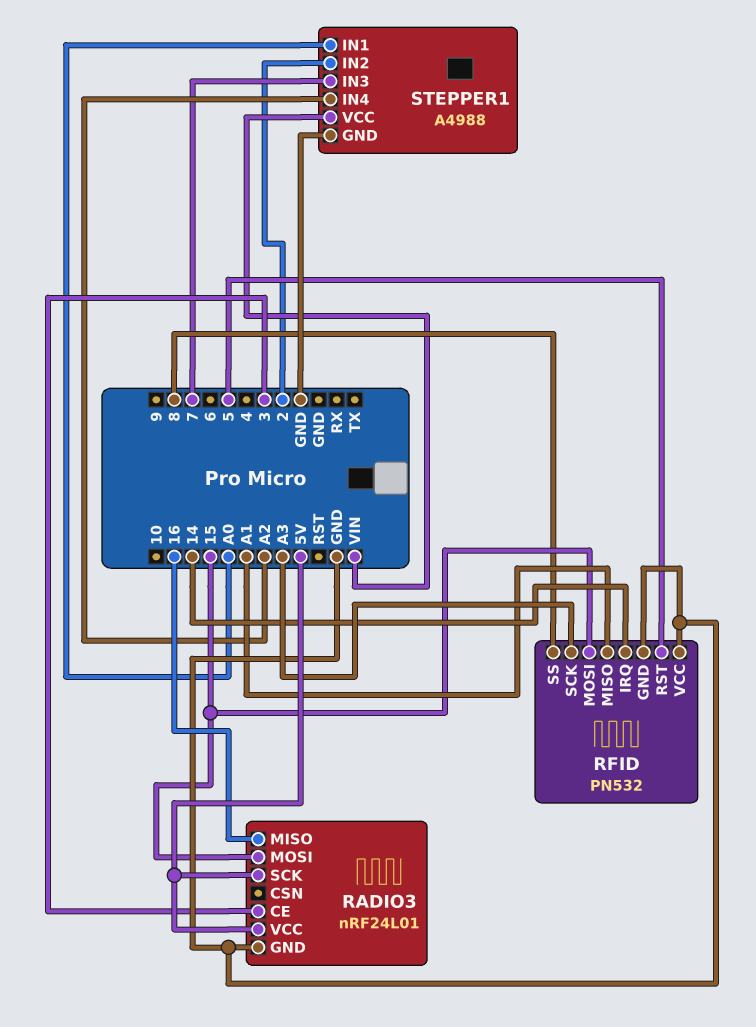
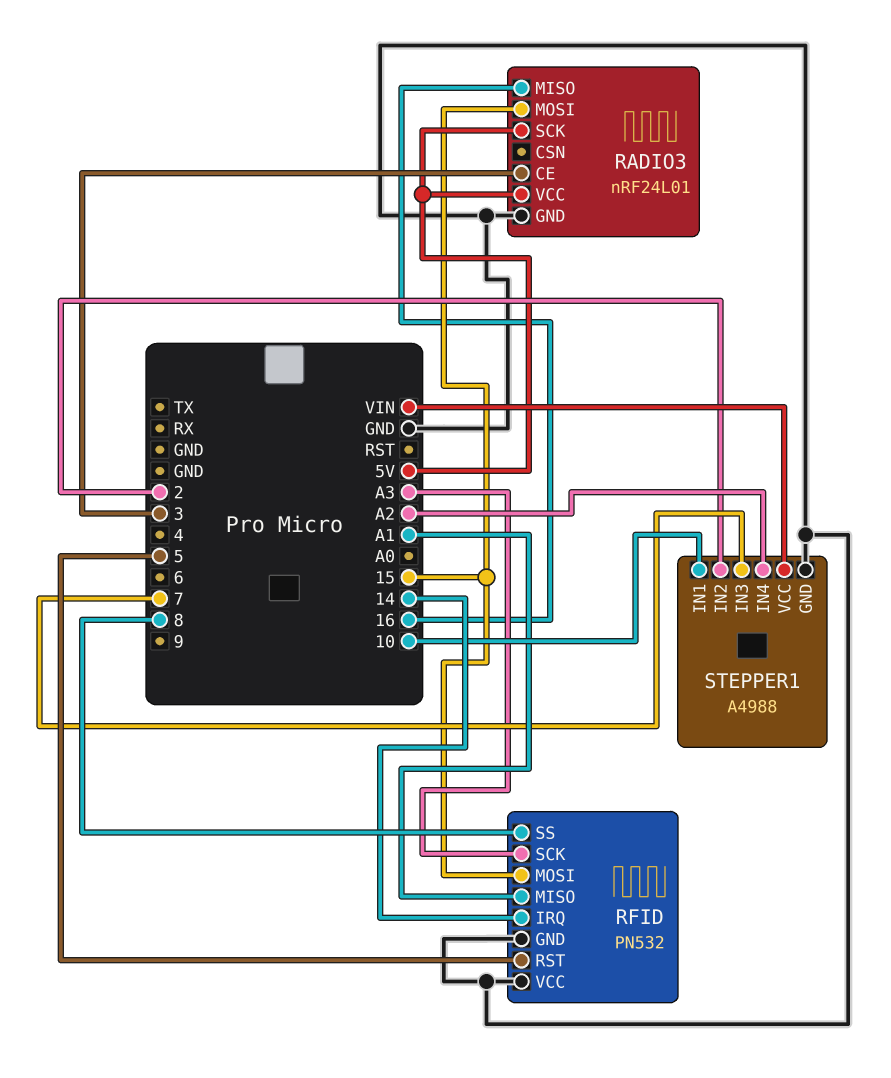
STEPPER1 pin IN1: A0 -> 10

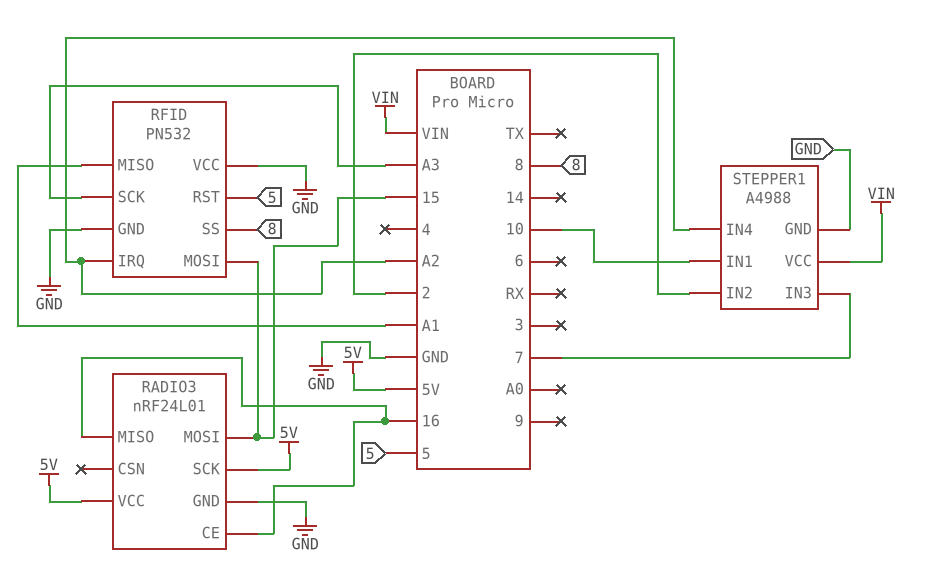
RADIO3 pin CE: 3 -> 16
RFID pin IRQ: 14 -> A2

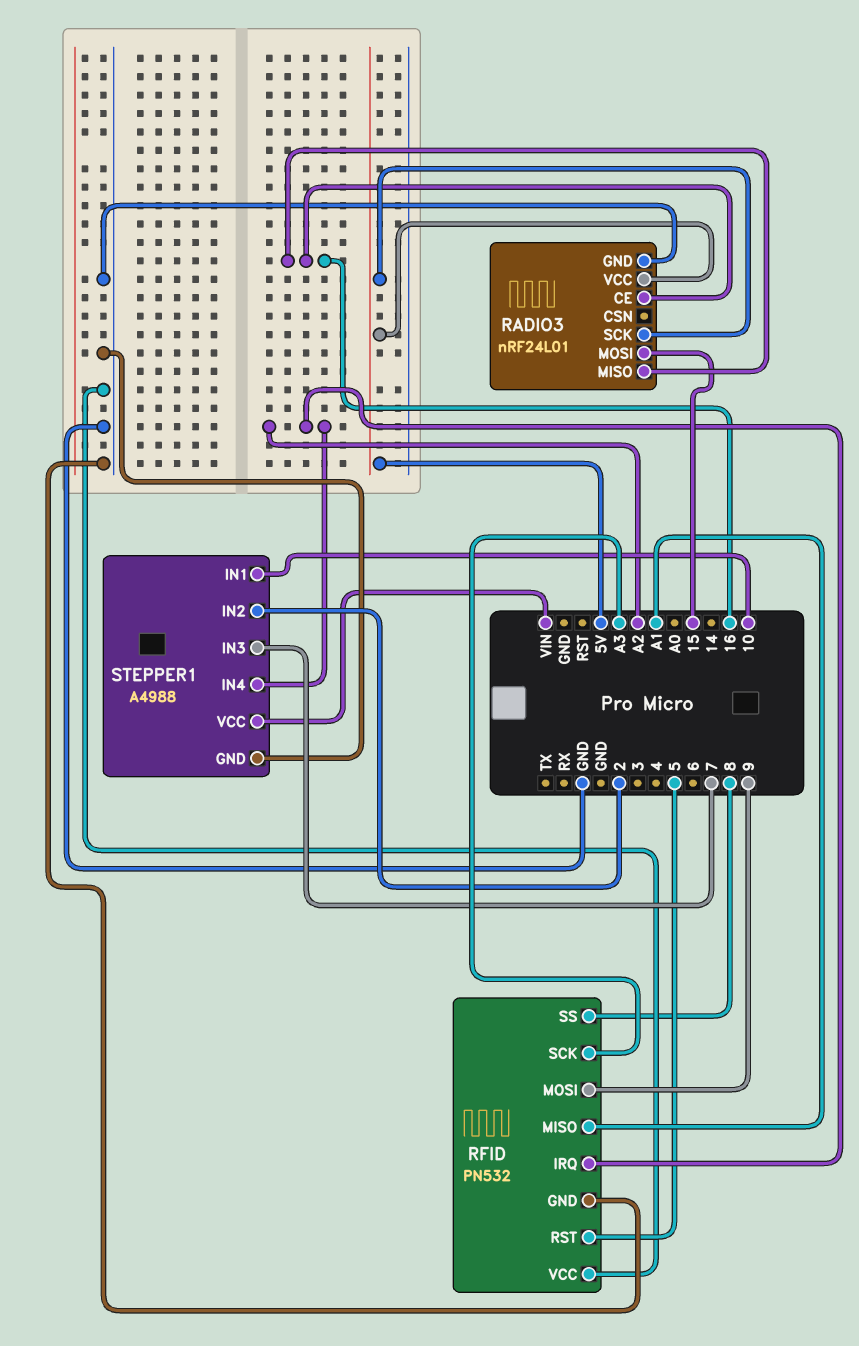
RFID pin MOSI: 15 -> 9

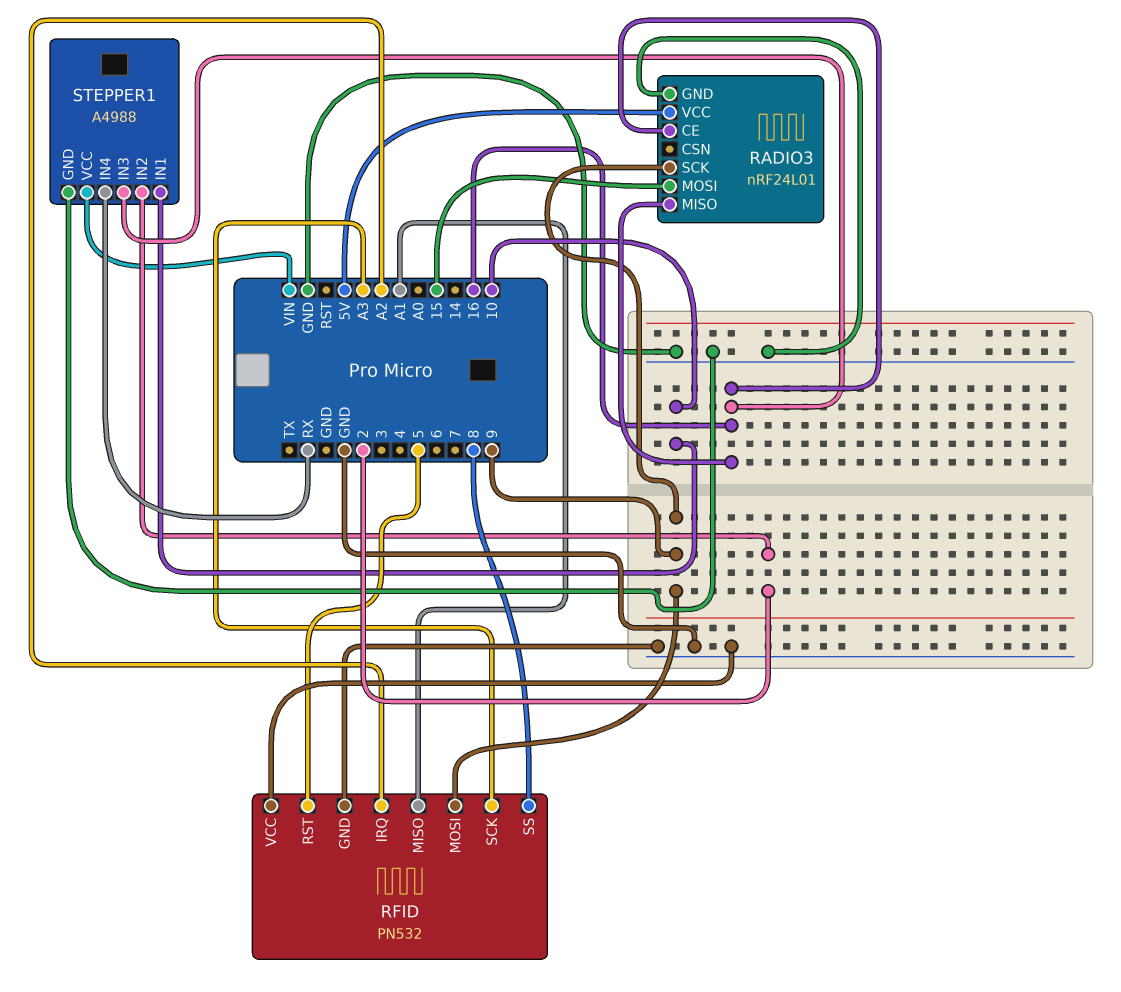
RADIO3 pin SCK: 5V -> 9
STEPPER1 pin IN3: 7 -> 16
STEPPER1 pin IN4: A2 -> RX

